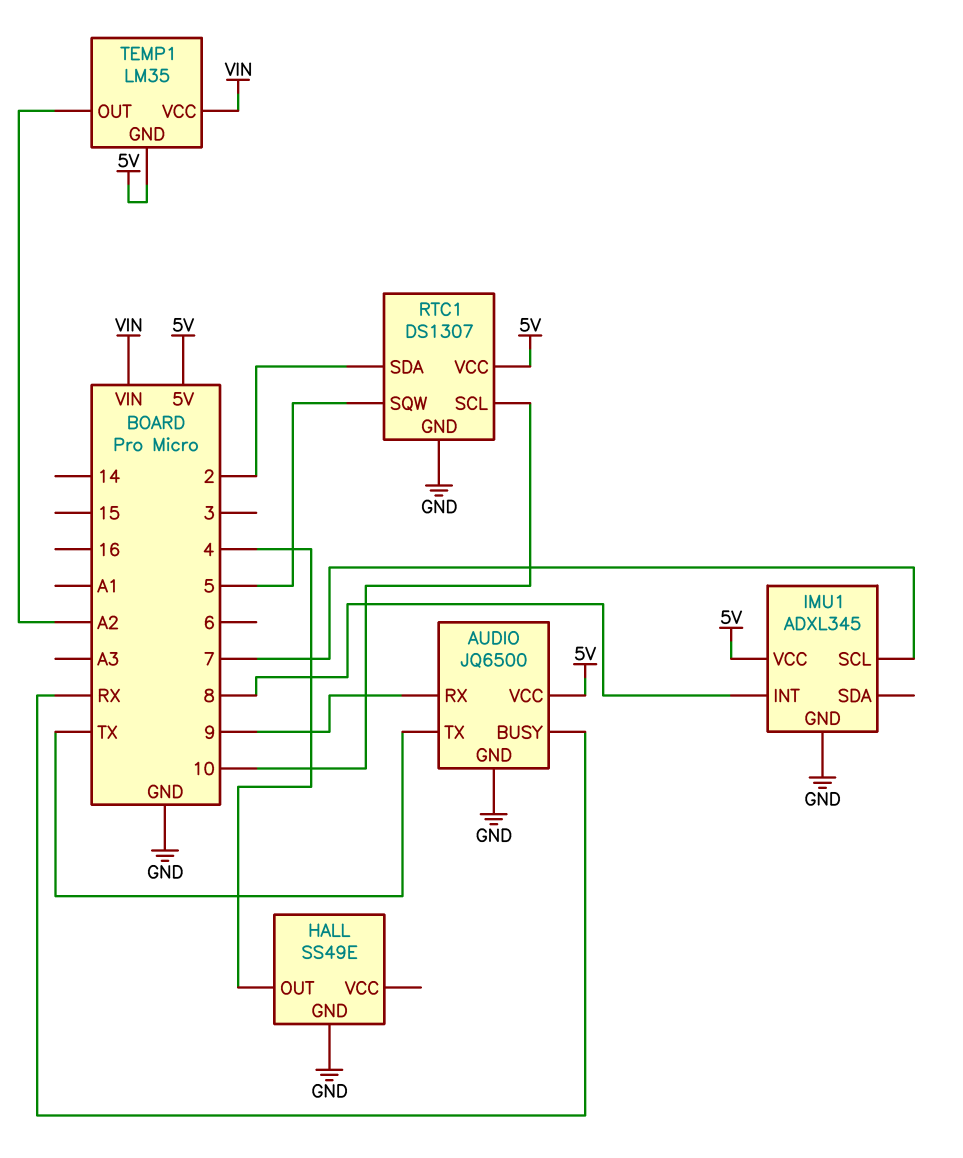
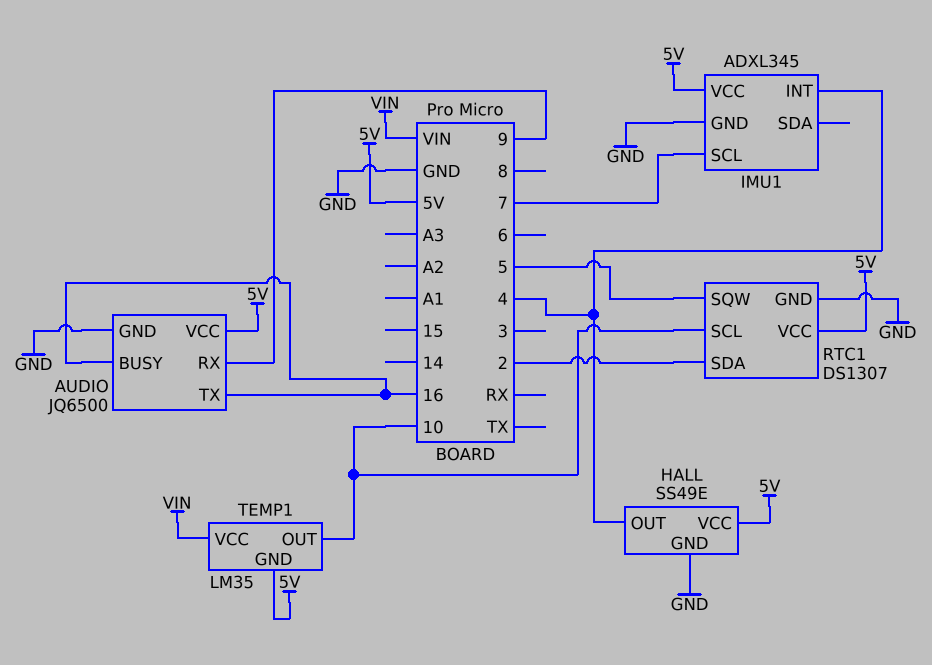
AUDIO pin BUSY: RX -> 16
AUDIO pin TX: TX -> 16
HALL pin VCC: none -> 5V
IMU1 pin INT: 8 -> 4
TEMP1 pin OUT: A2 -> 10

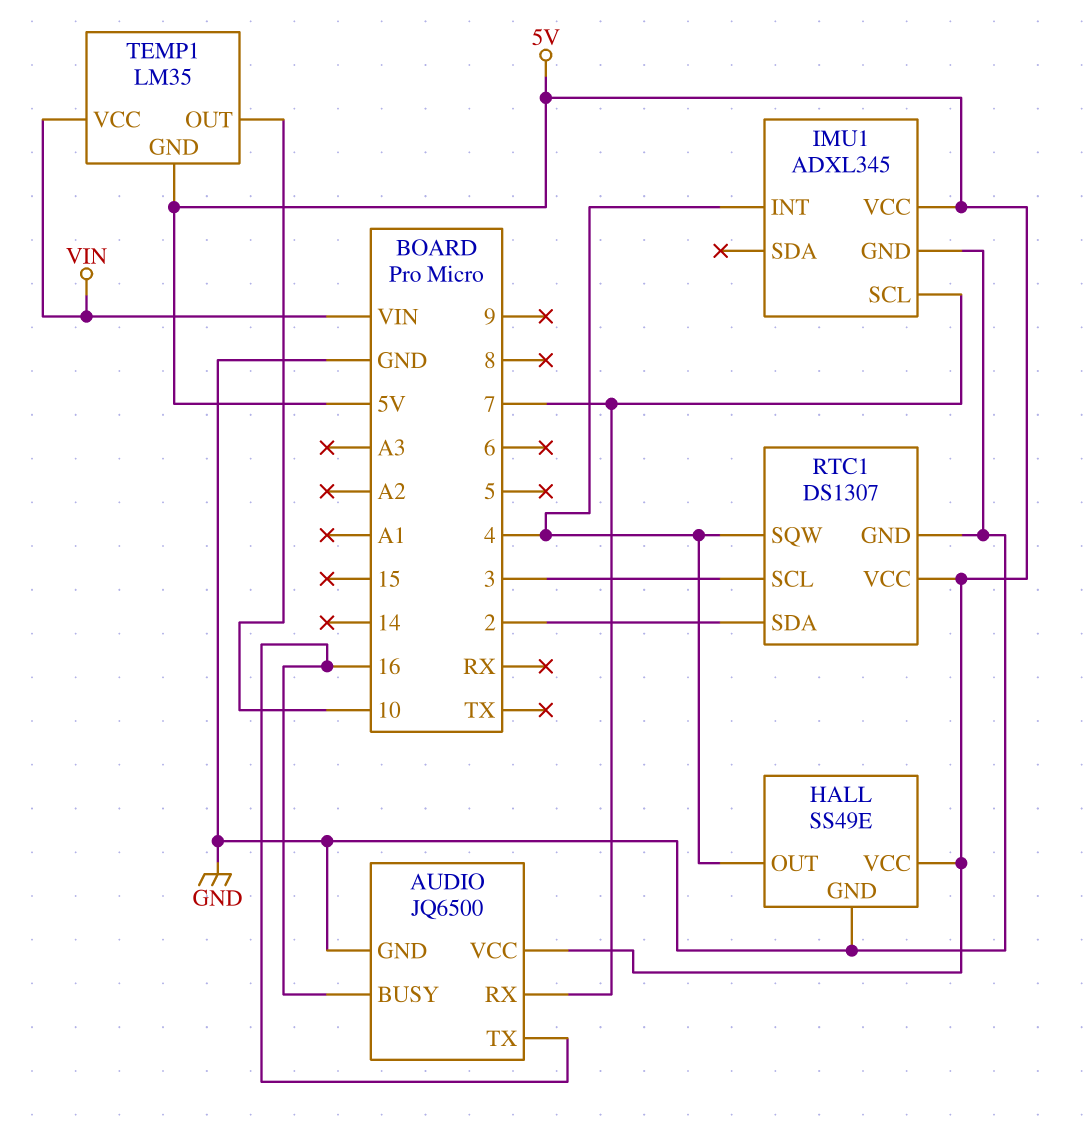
AUDIO pin RX: 9 -> 7
RTC1 pin SCL: 10 -> 3
RTC1 pin SQW: 5 -> 4

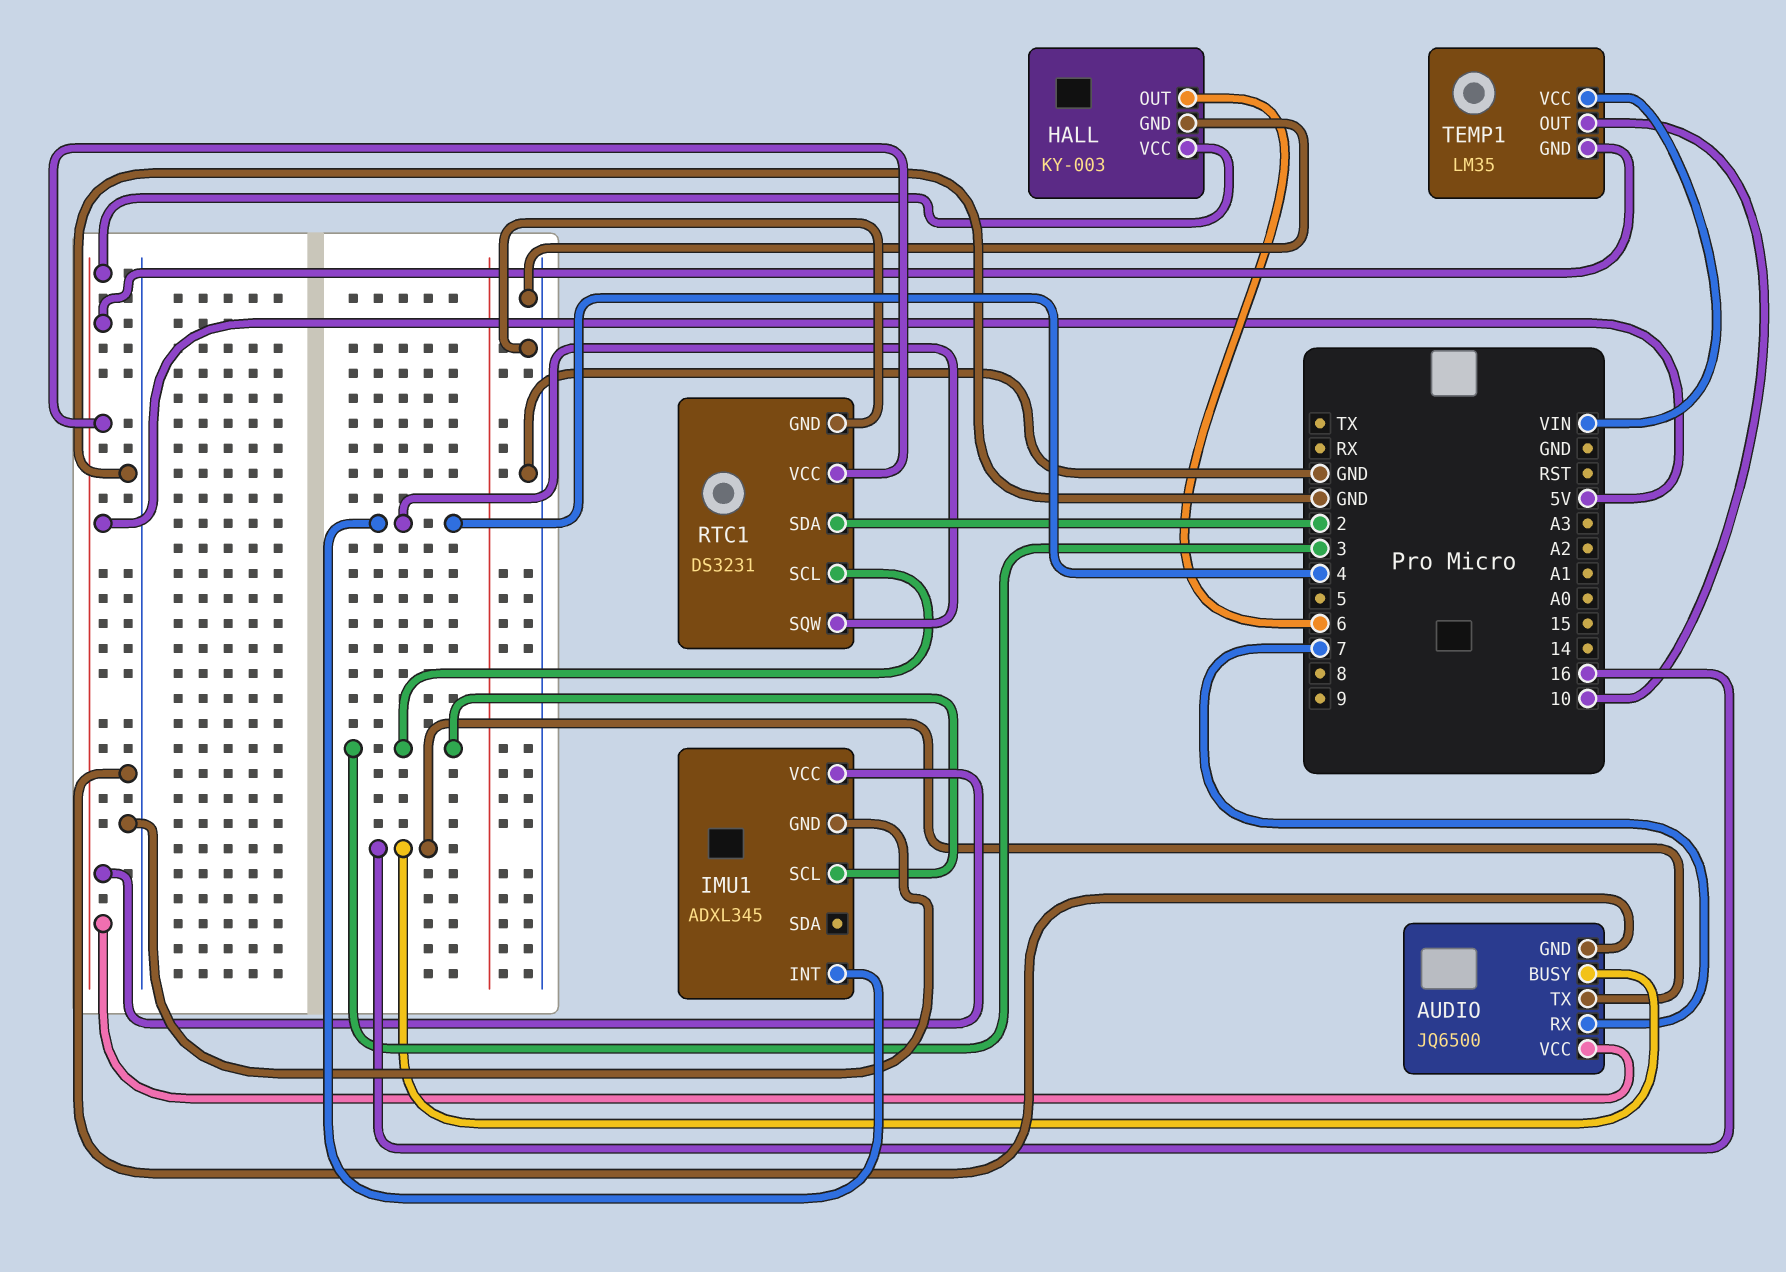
HALL: SS49E -> KY-003
HALL pin OUT: 4 -> 6
IMU1 pin SCL: 7 -> 3
RTC1: DS1307 -> DS3231

